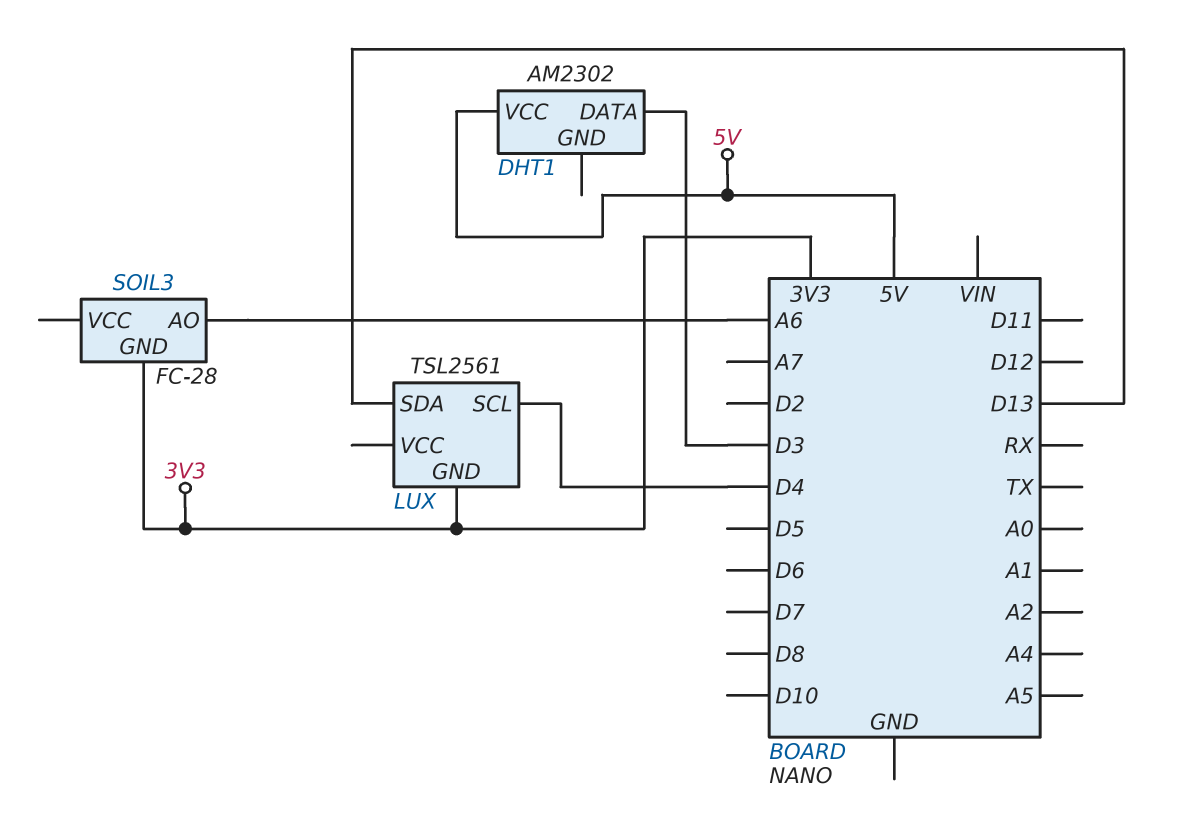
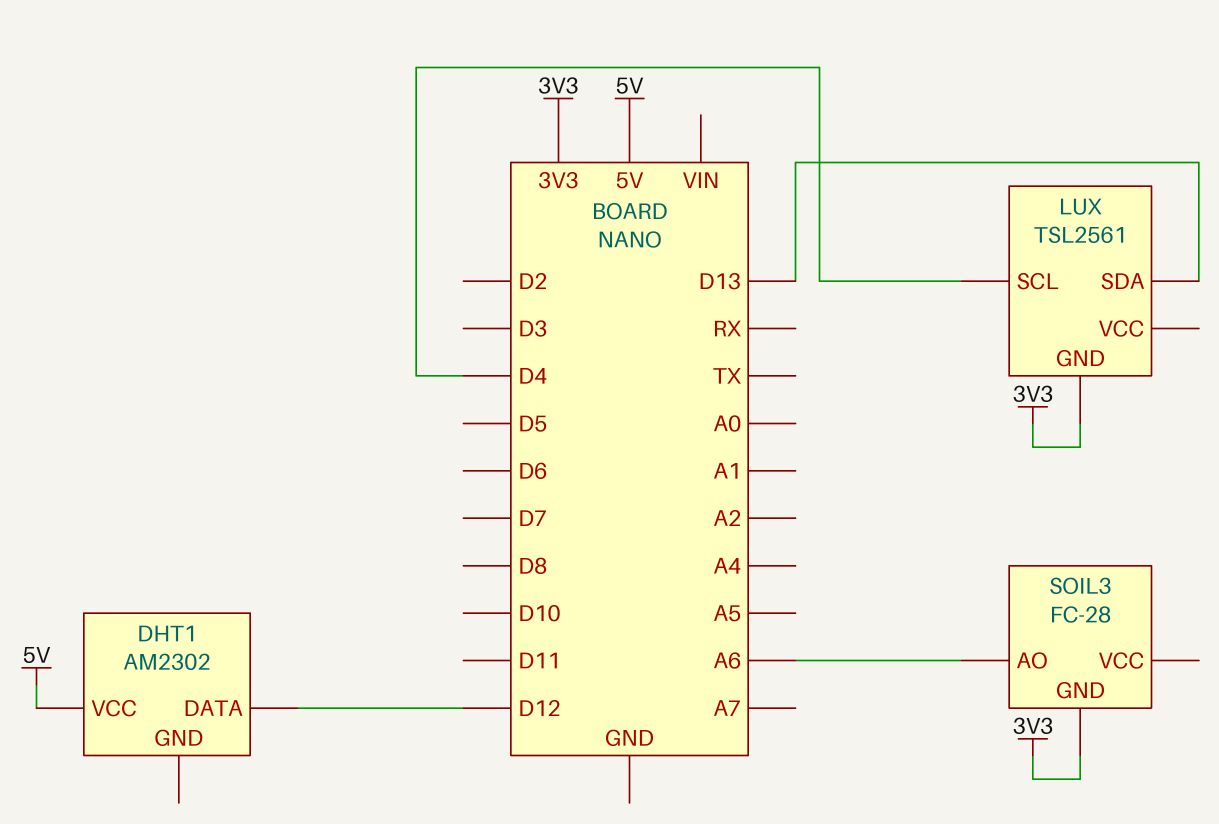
DHT1 pin DATA: D3 -> D12

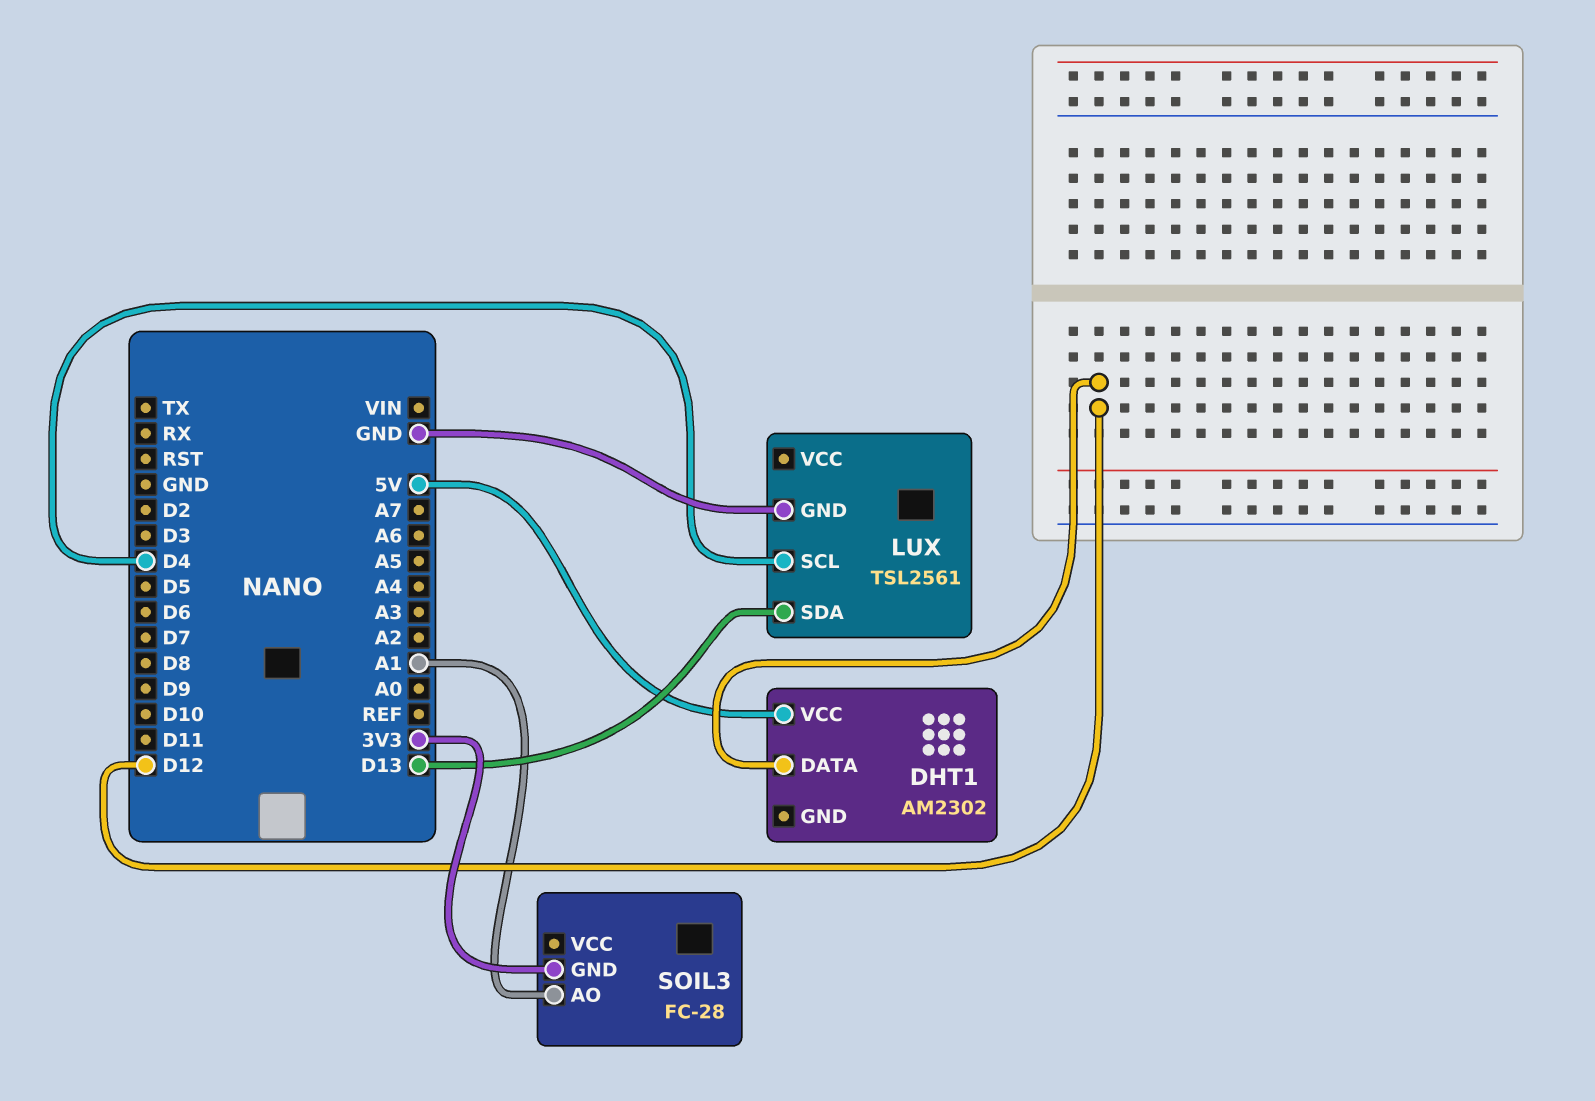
LUX pin GND: 3V3 -> GND
SOIL3 pin AO: A6 -> A1

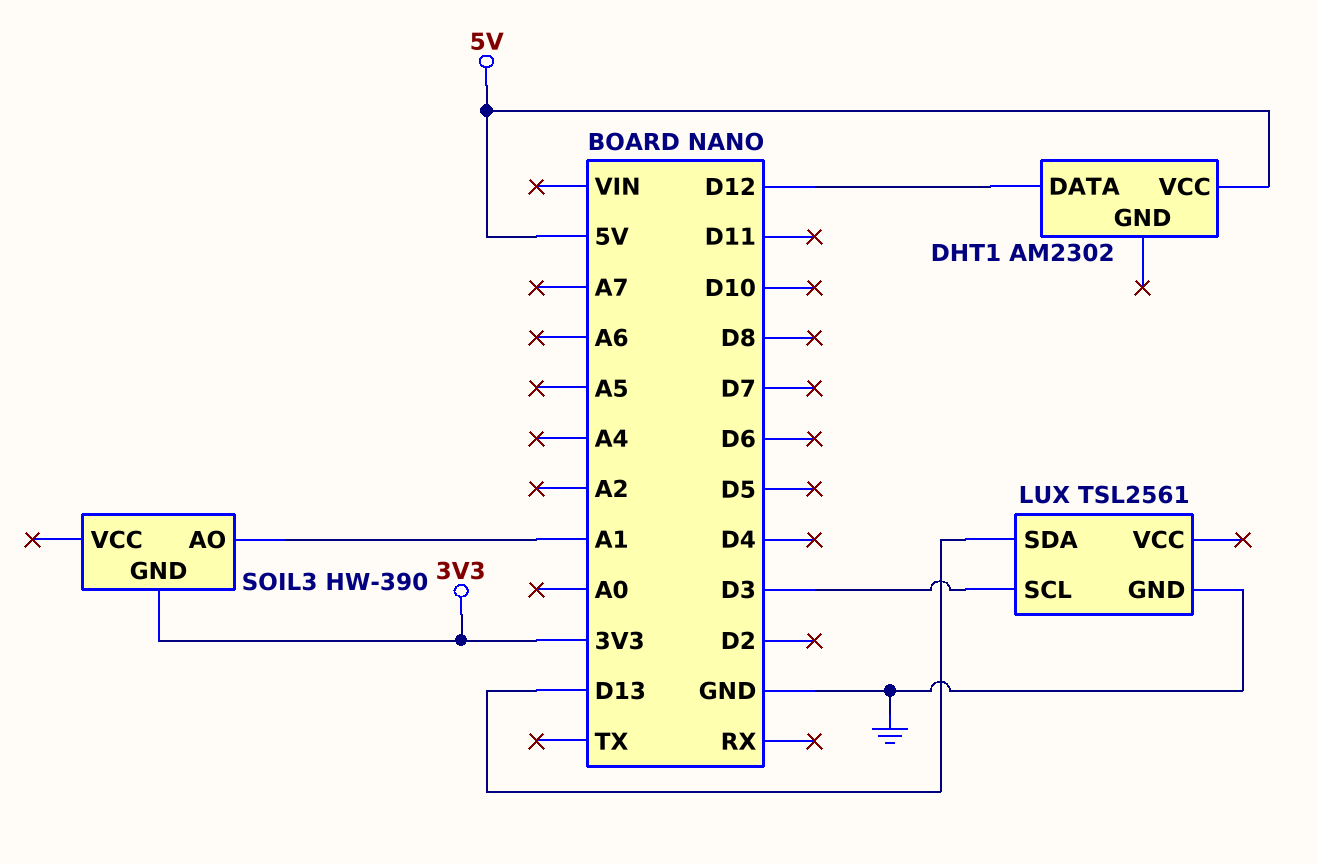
LUX pin SCL: D4 -> D3
SOIL3: FC-28 -> HW-390

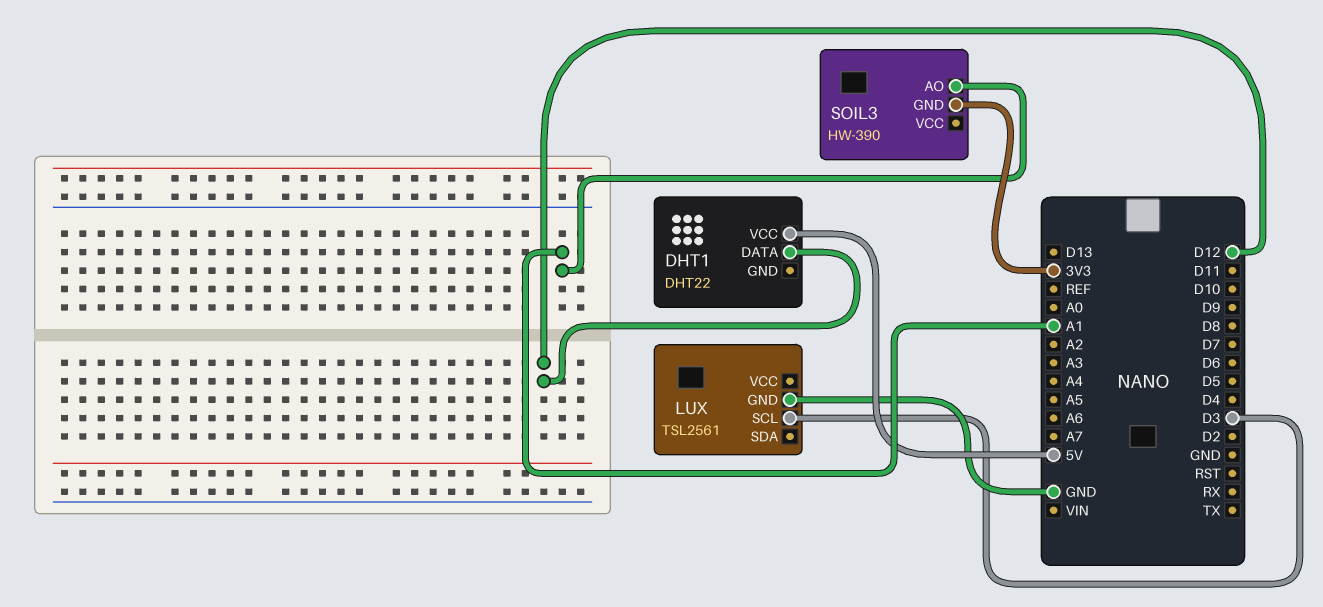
DHT1: AM2302 -> DHT22
LUX pin SDA: D13 -> none

